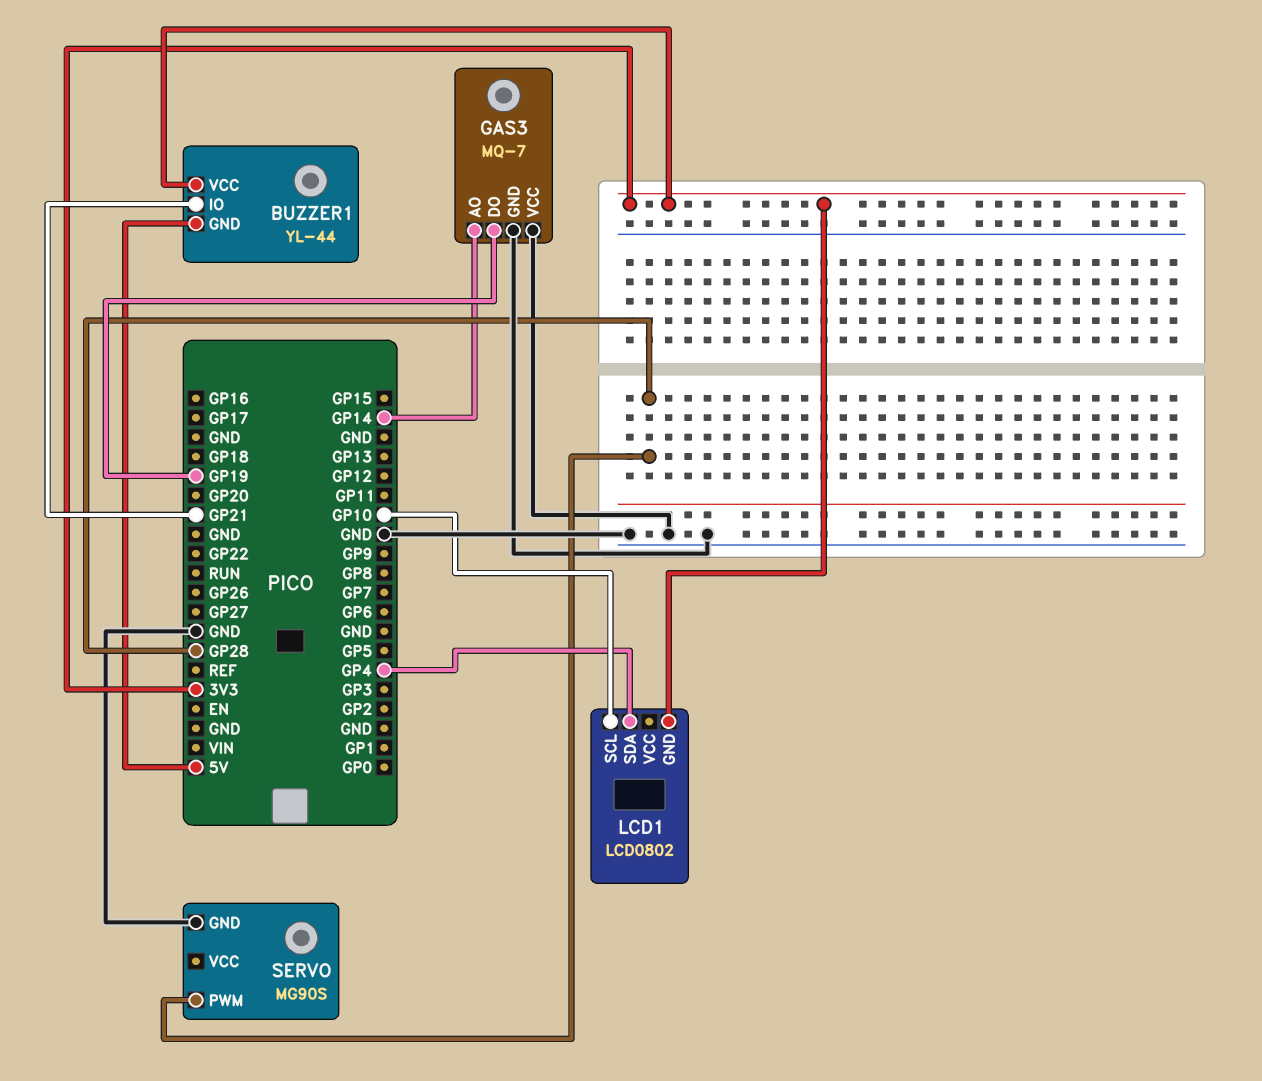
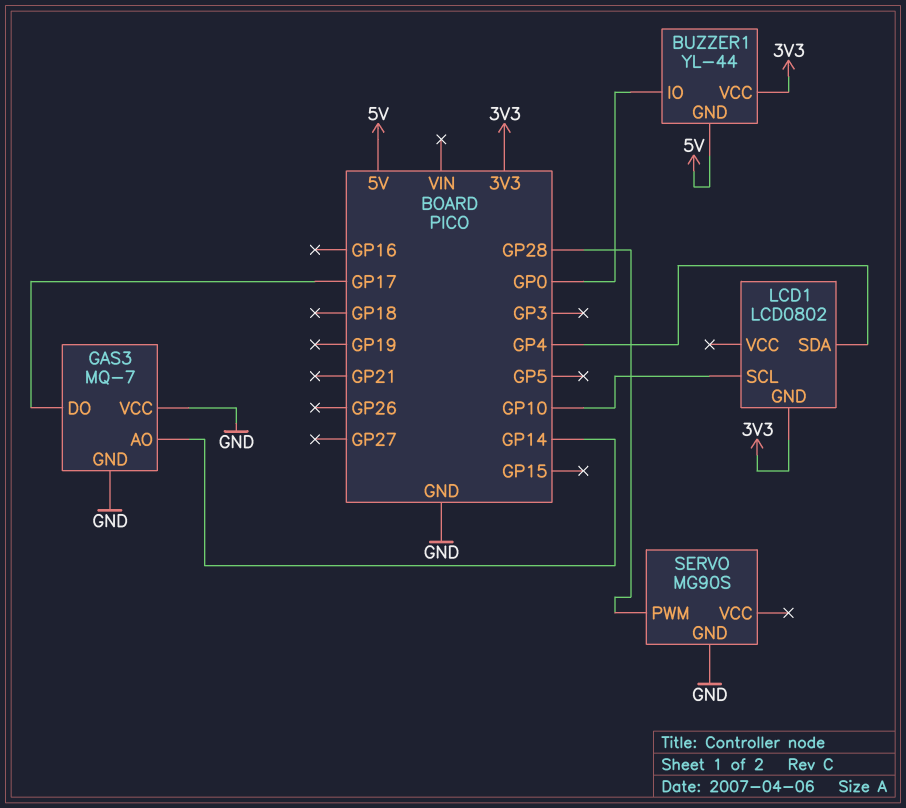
BUZZER1 pin IO: GP21 -> GP0
GAS3 pin DO: GP19 -> GP17

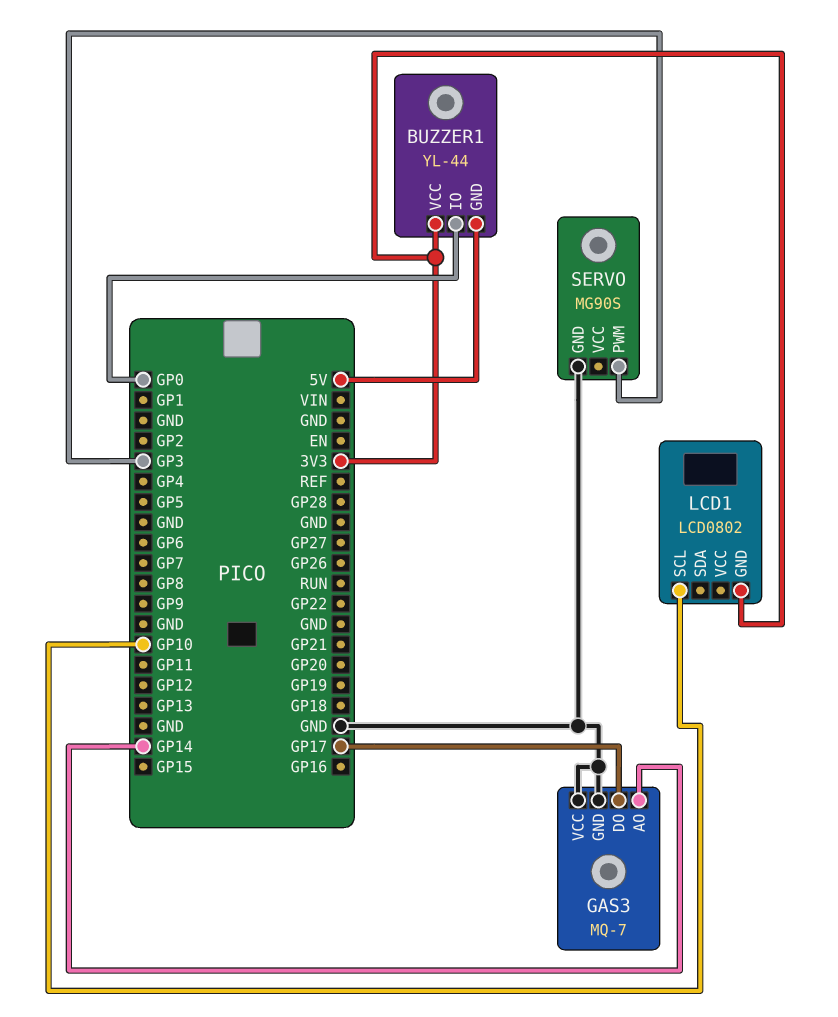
LCD1 pin SDA: GP4 -> none
SERVO pin PWM: GP28 -> GP3

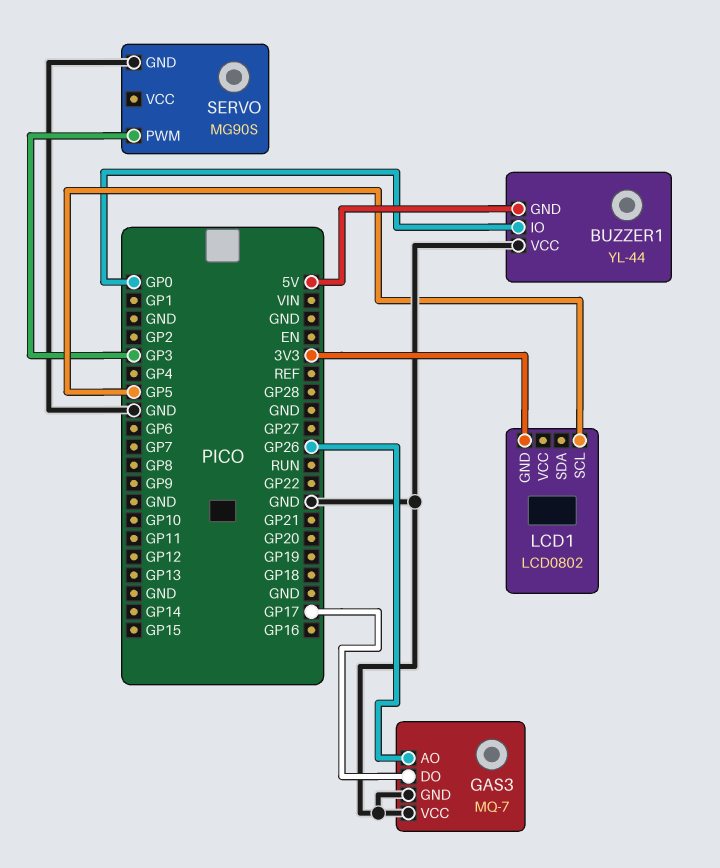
BUZZER1 pin VCC: 3V3 -> GND
GAS3 pin AO: GP14 -> GP26
LCD1 pin SCL: GP10 -> GP5

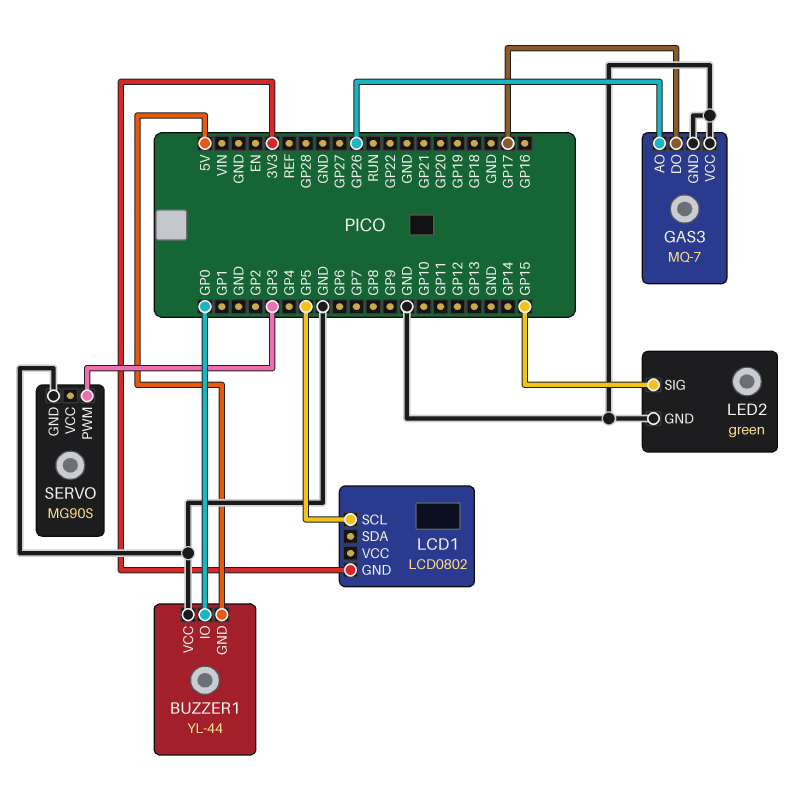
LED2: none -> green
LED2 pin GND: none -> GND
LED2 pin SIG: none -> GP15

